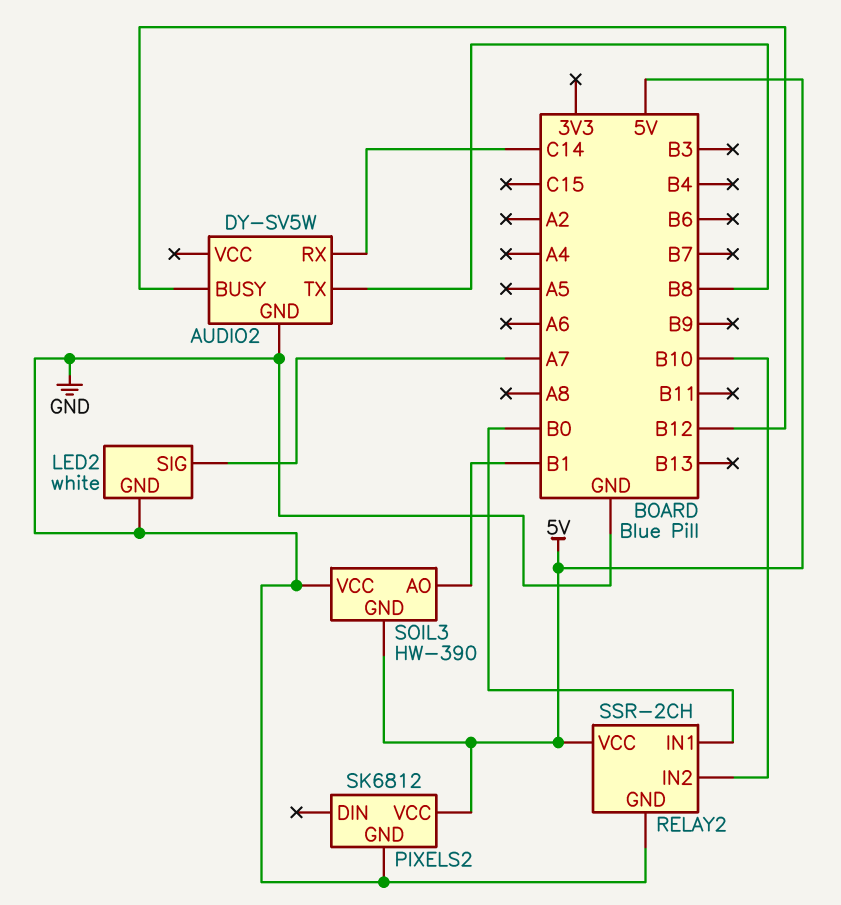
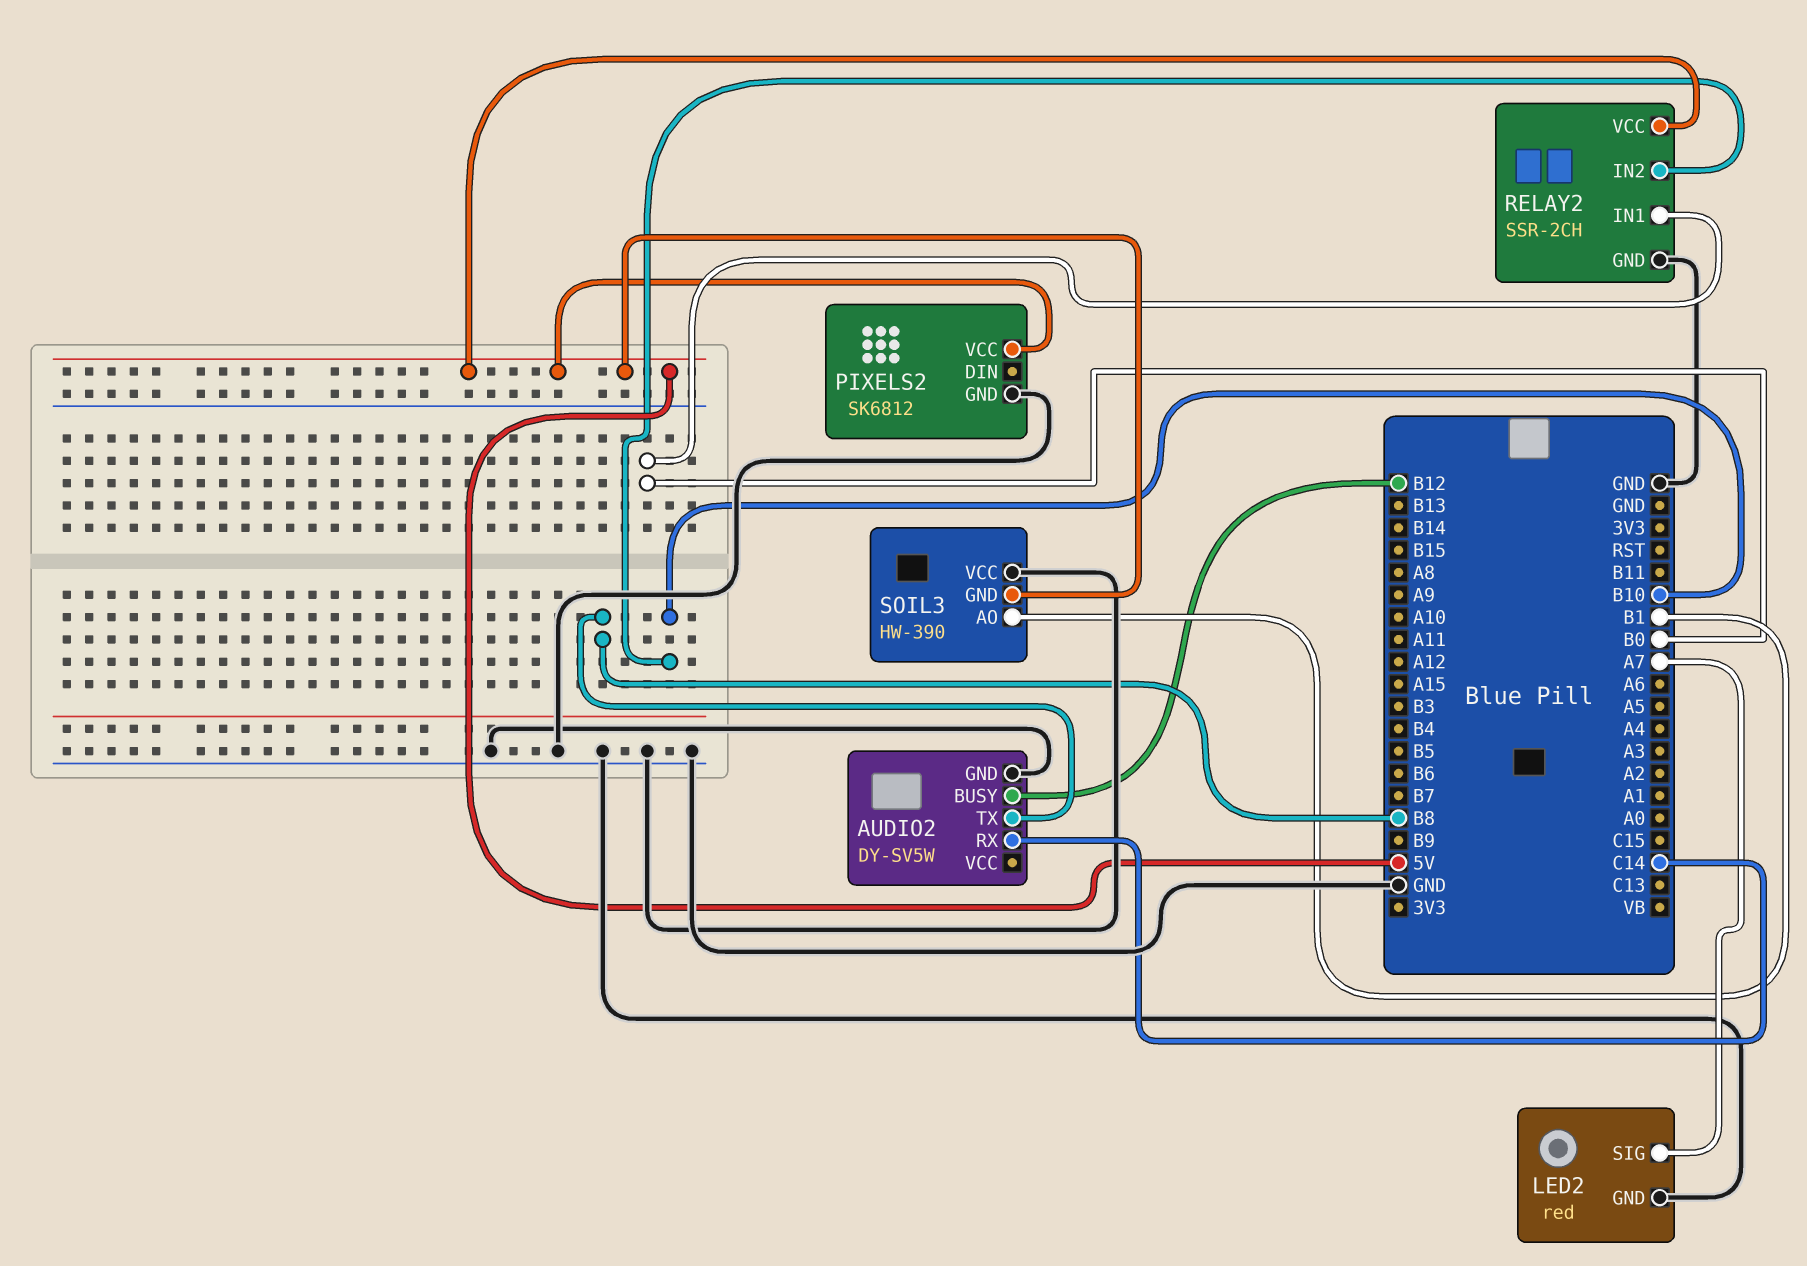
LED2: white -> red

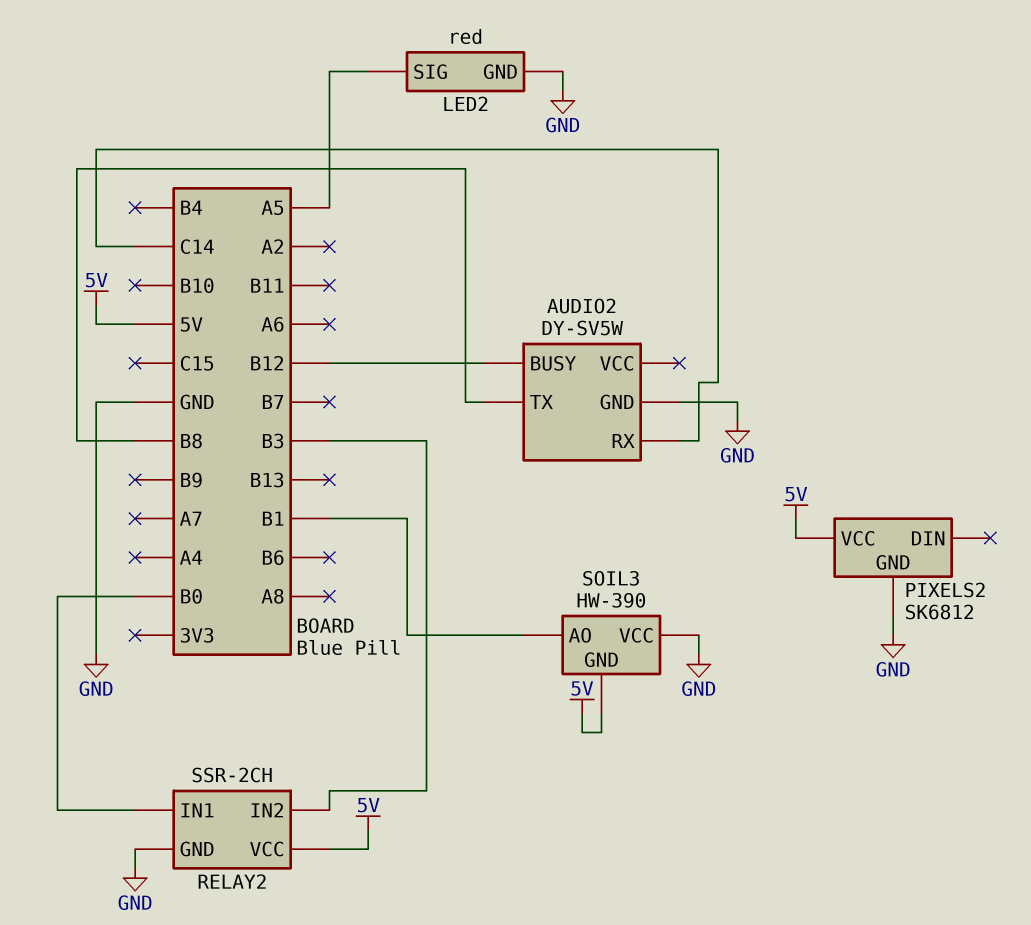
LED2 pin SIG: A7 -> A5
RELAY2 pin IN2: B10 -> B3

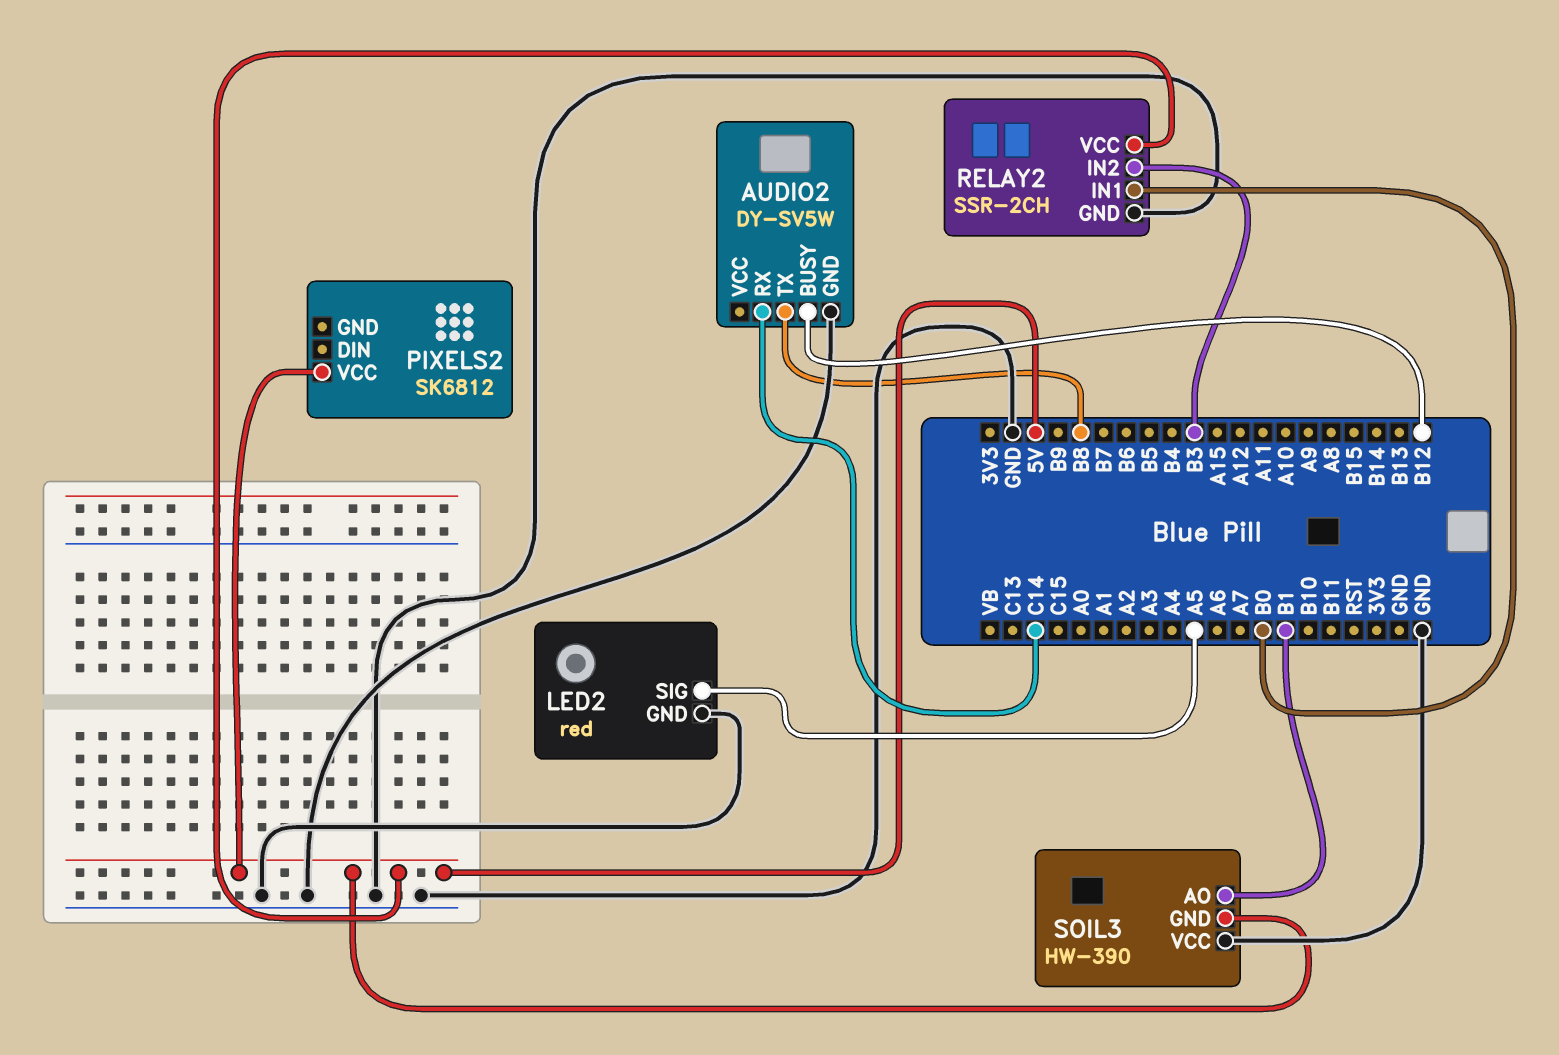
PIXELS2 pin GND: GND -> none

